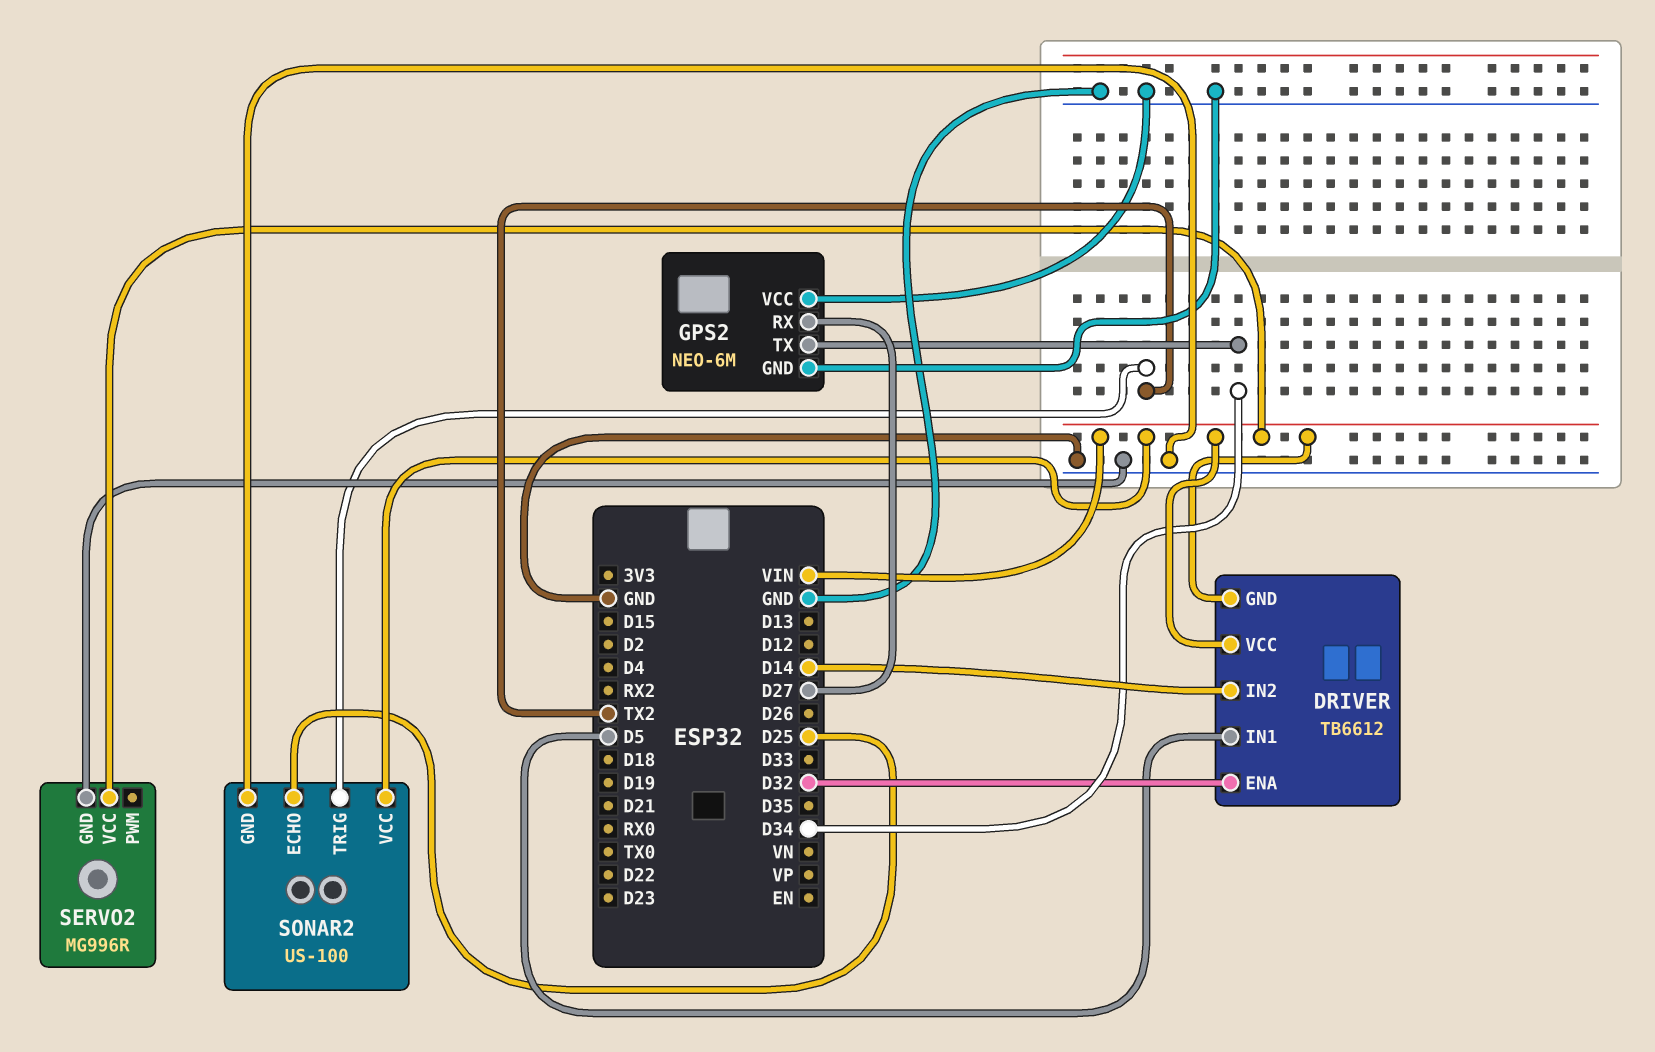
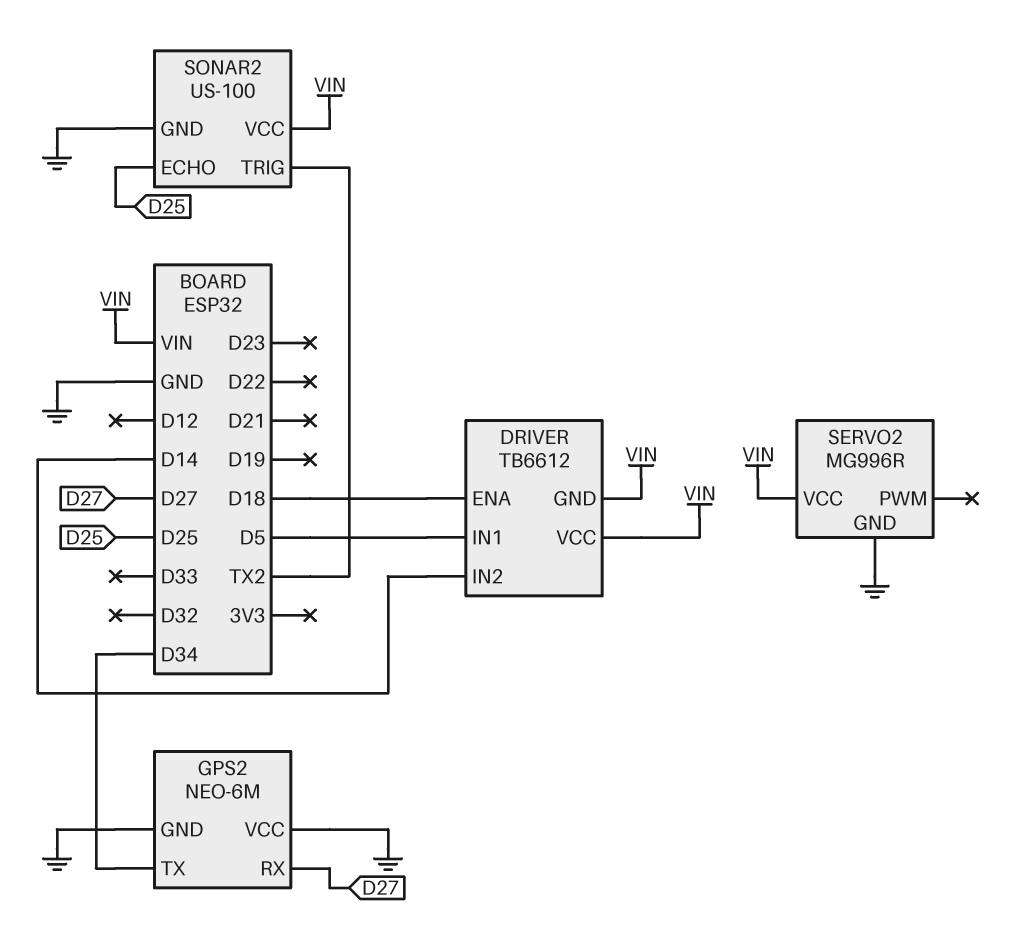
DRIVER pin ENA: D32 -> D18

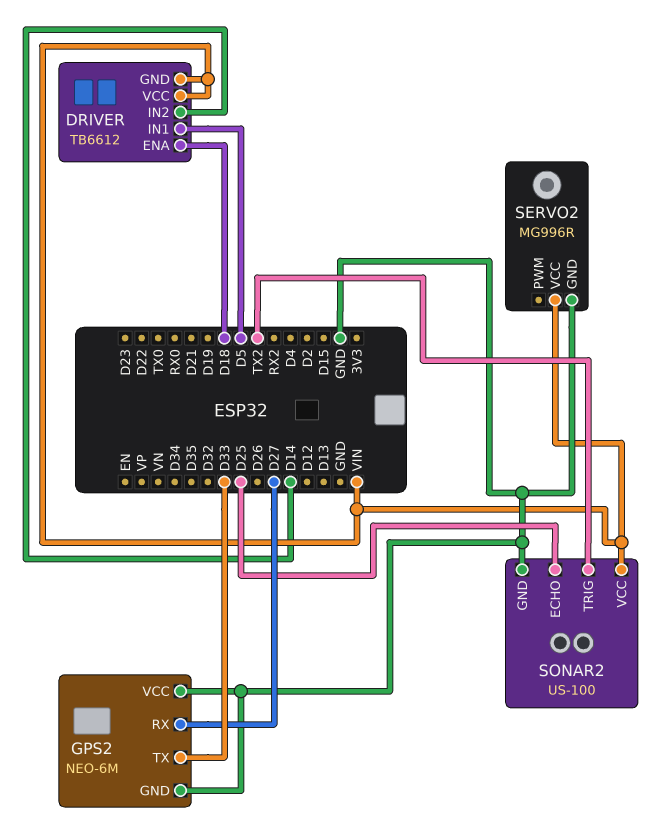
GPS2 pin TX: D34 -> D33

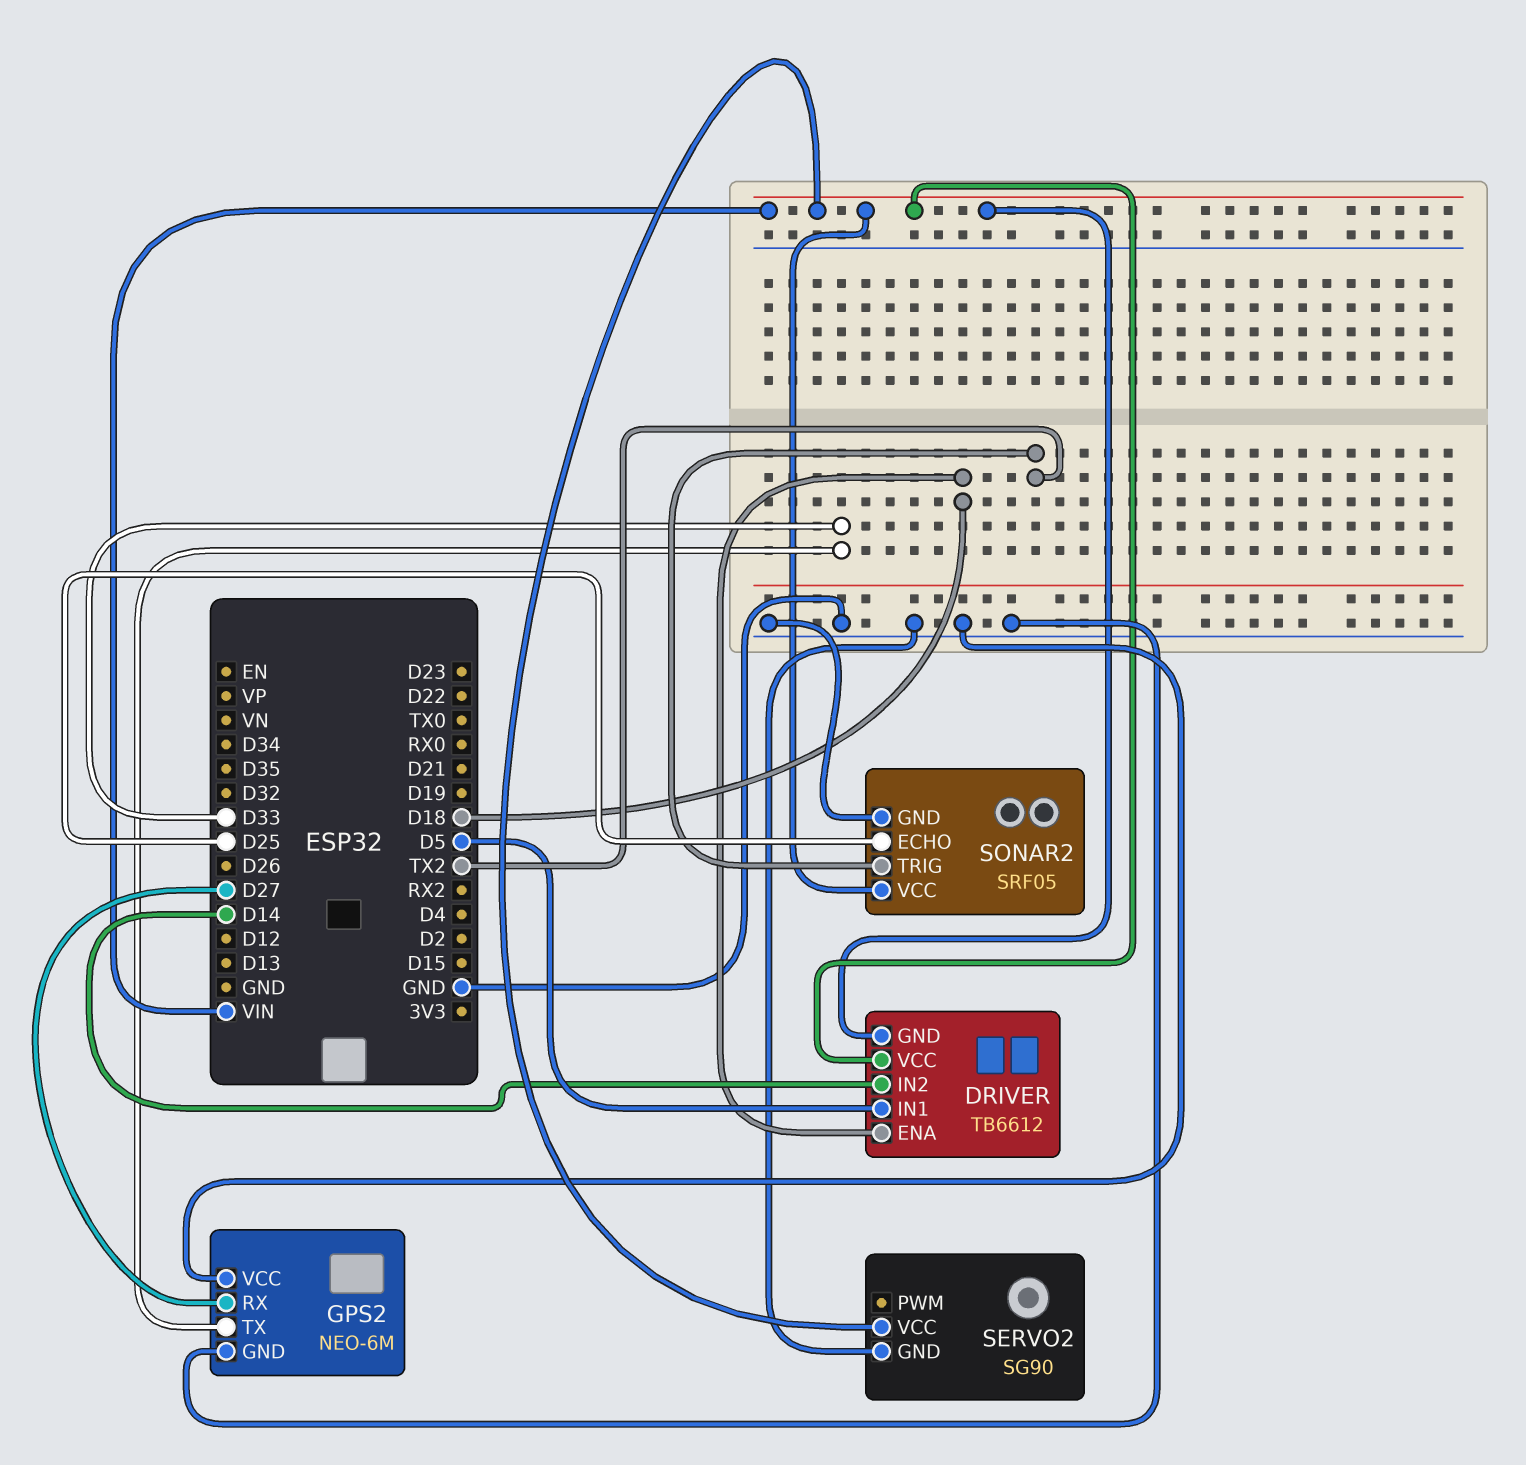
SERVO2: MG996R -> SG90
SONAR2: US-100 -> SRF05

